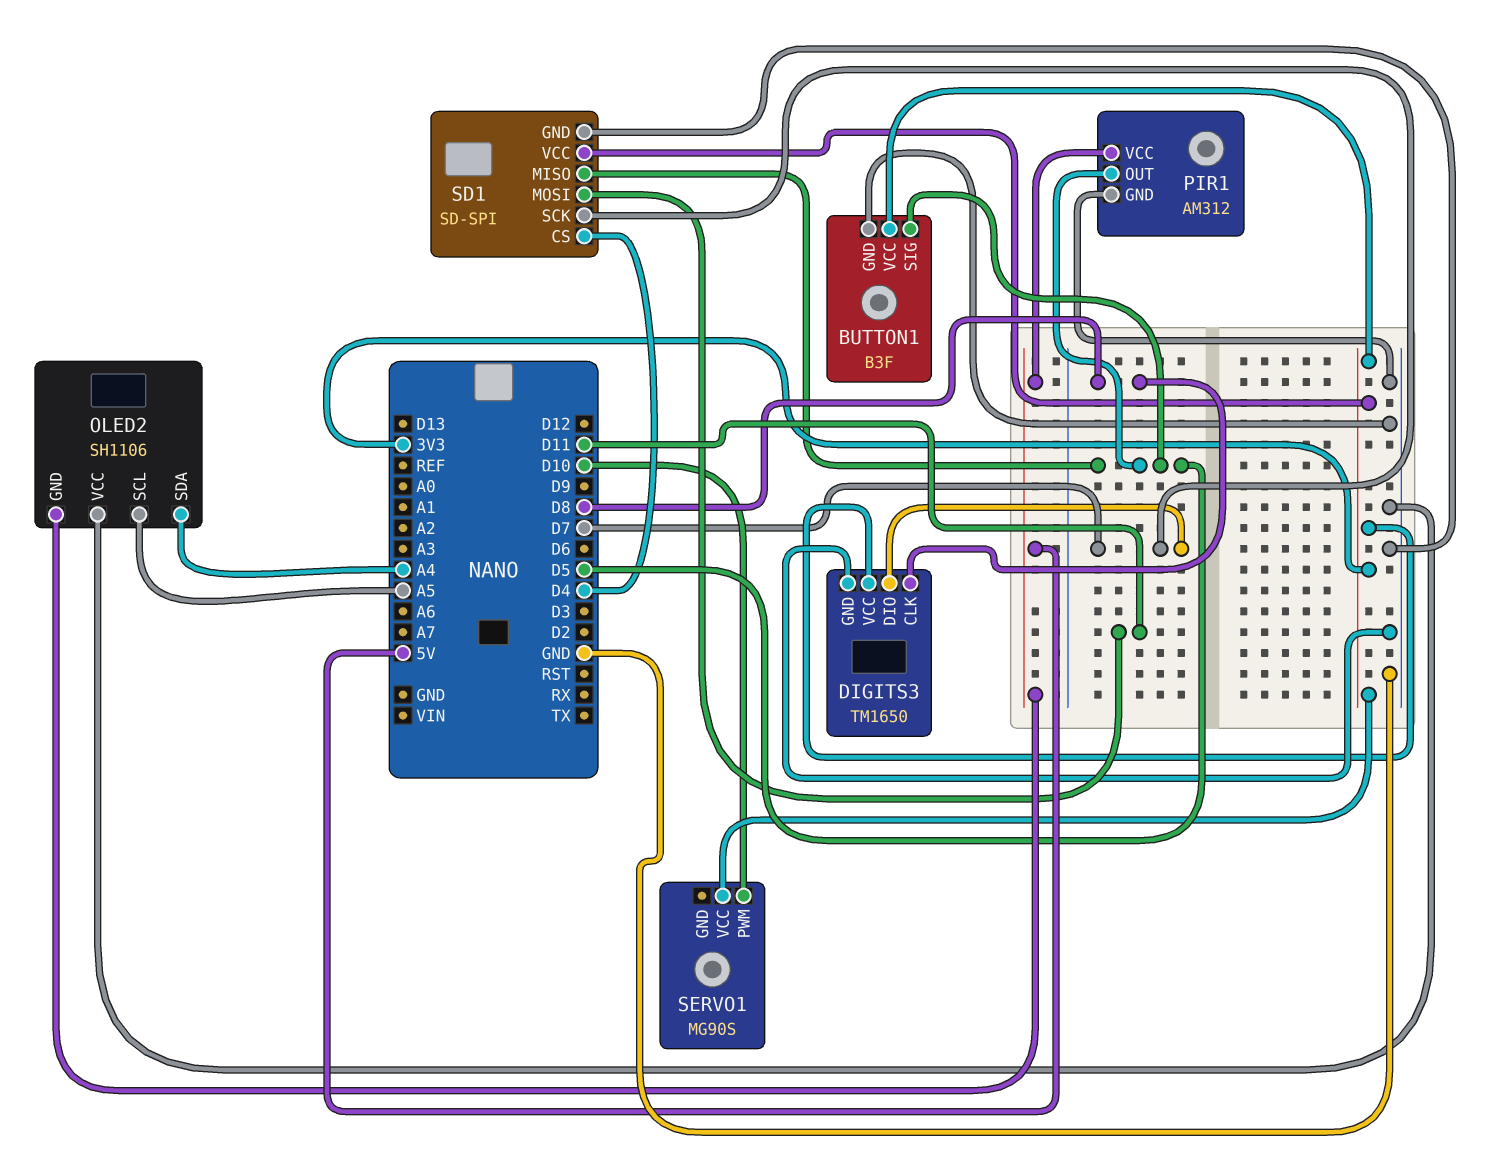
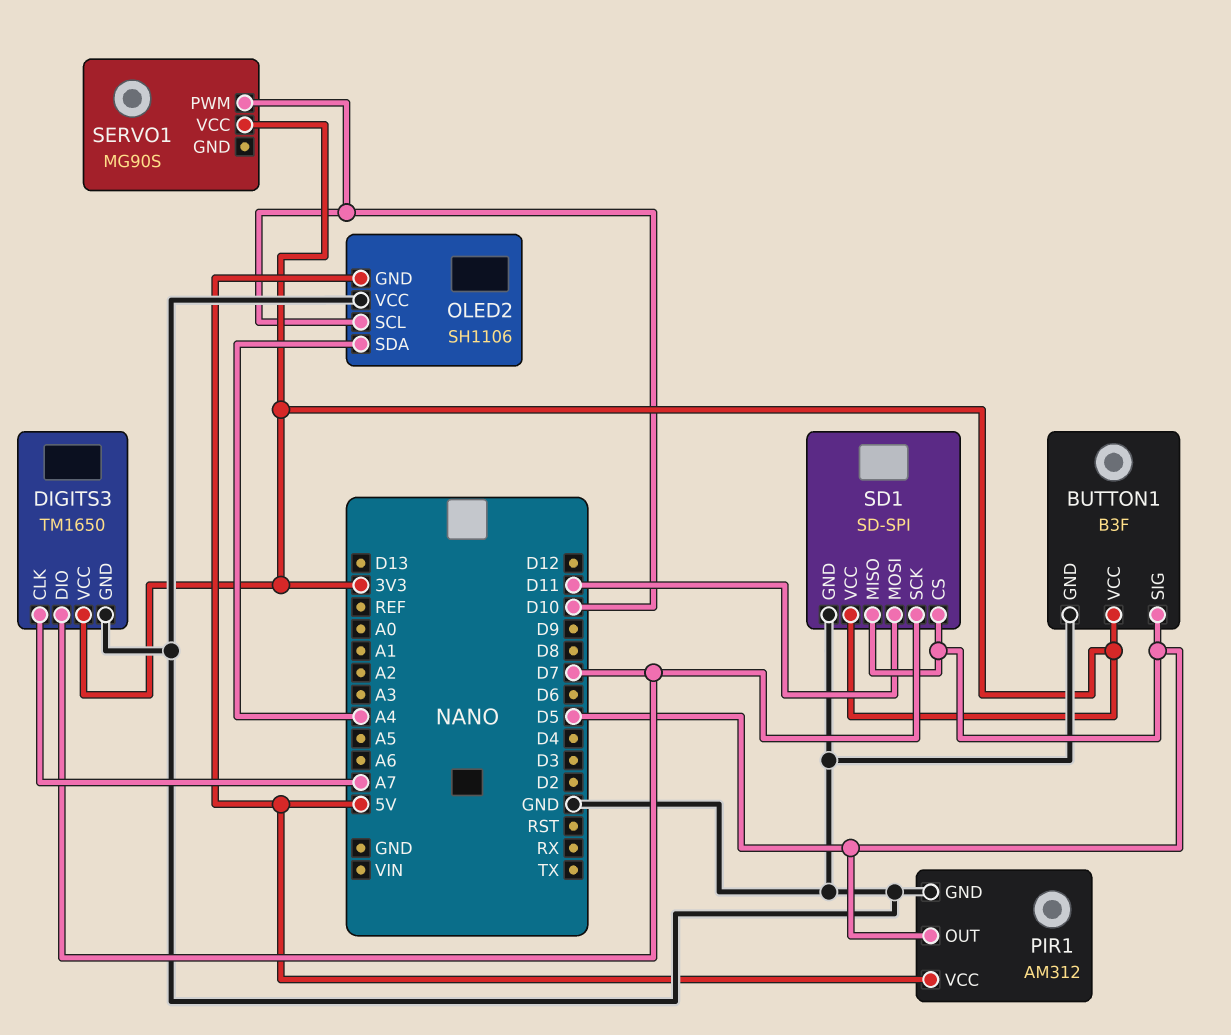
DIGITS3 pin CLK: D8 -> A7
OLED2 pin SCL: A5 -> D10
SD1 pin CS: D4 -> D5

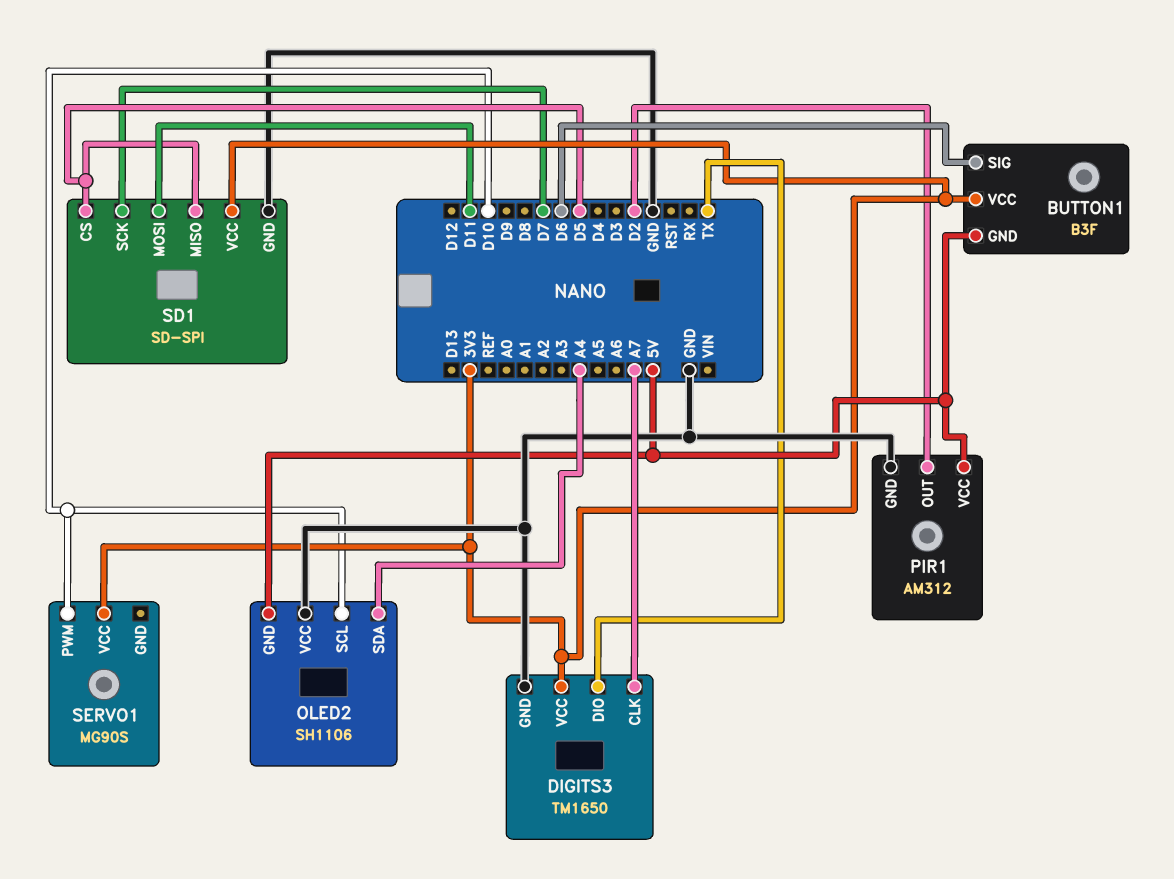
BUTTON1 pin GND: GND -> 5V
BUTTON1 pin SIG: D5 -> D6
DIGITS3 pin DIO: D7 -> TX
PIR1 pin OUT: D5 -> D2

